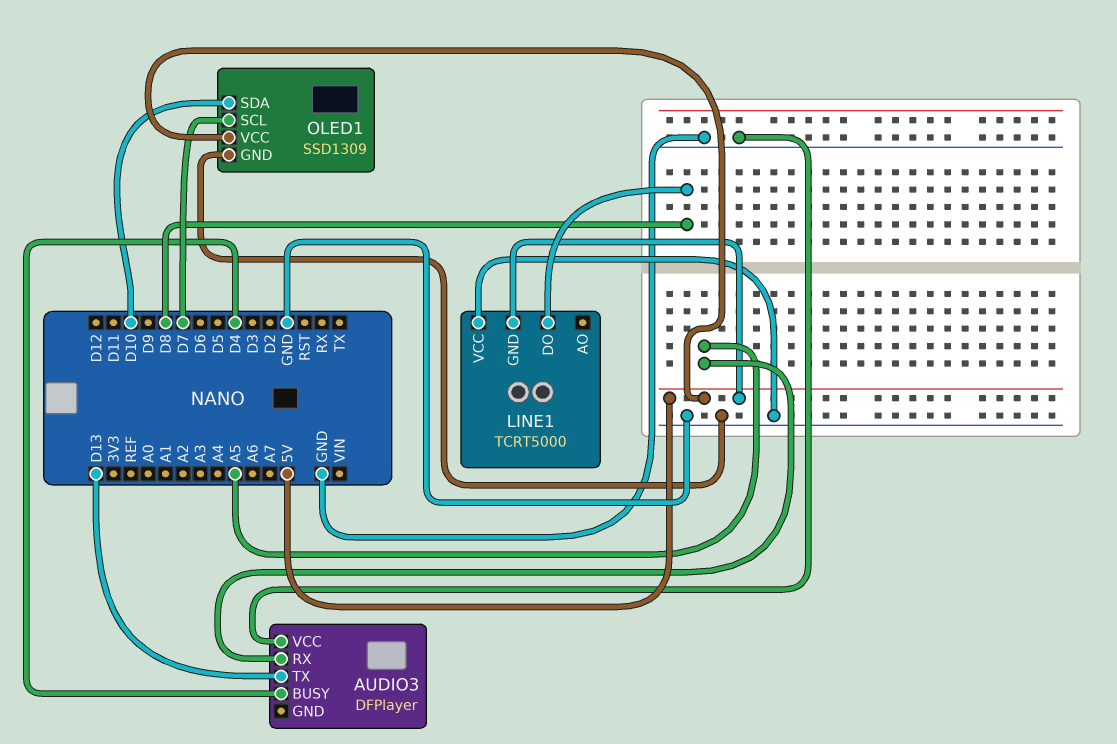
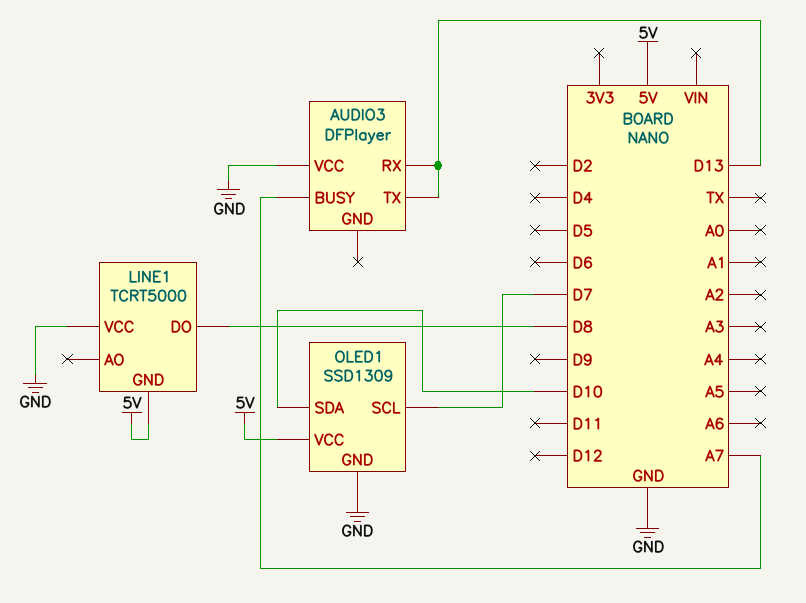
AUDIO3 pin BUSY: D4 -> A7
AUDIO3 pin RX: A5 -> D13

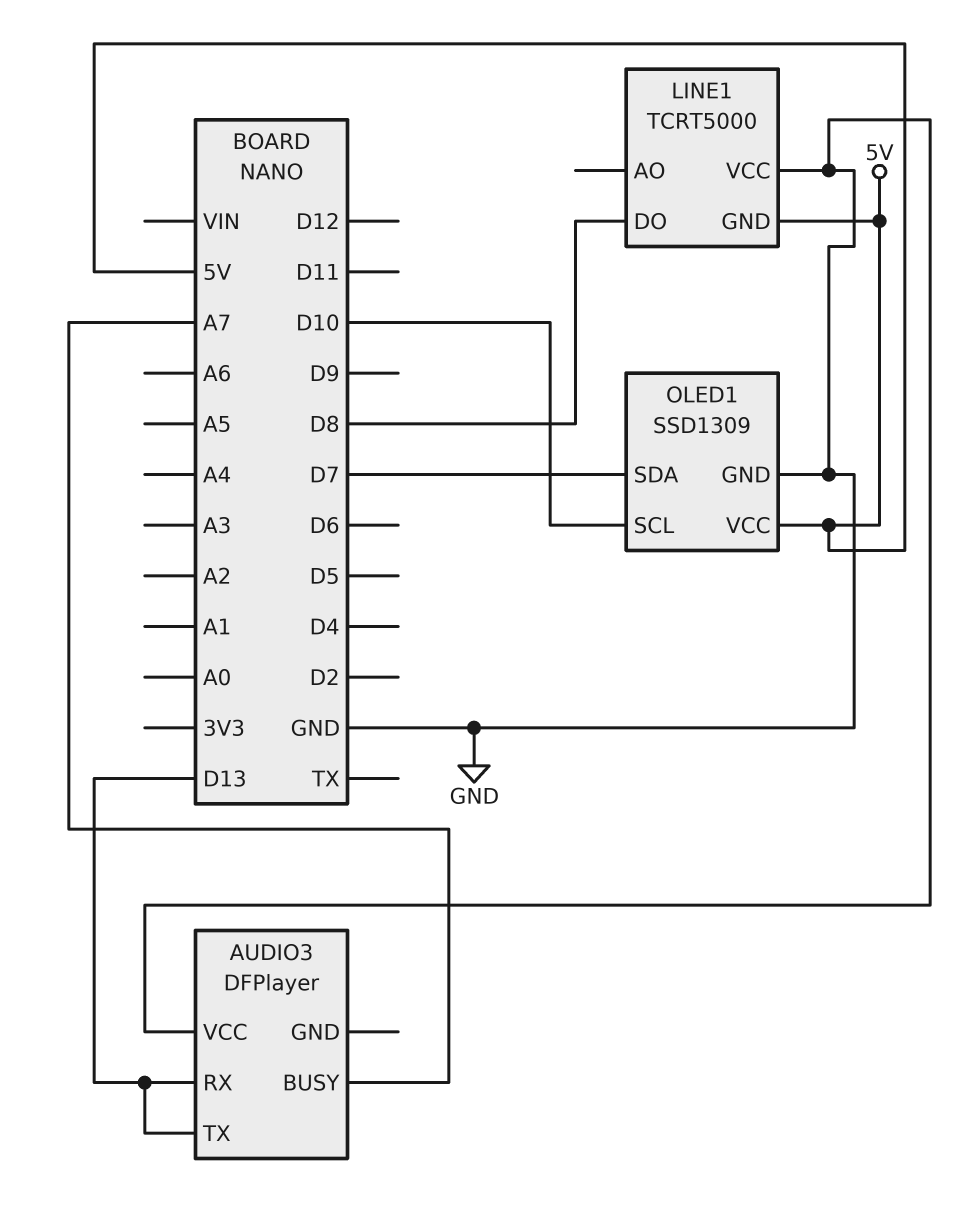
OLED1 pin SCL: D7 -> D10
OLED1 pin SDA: D10 -> D7

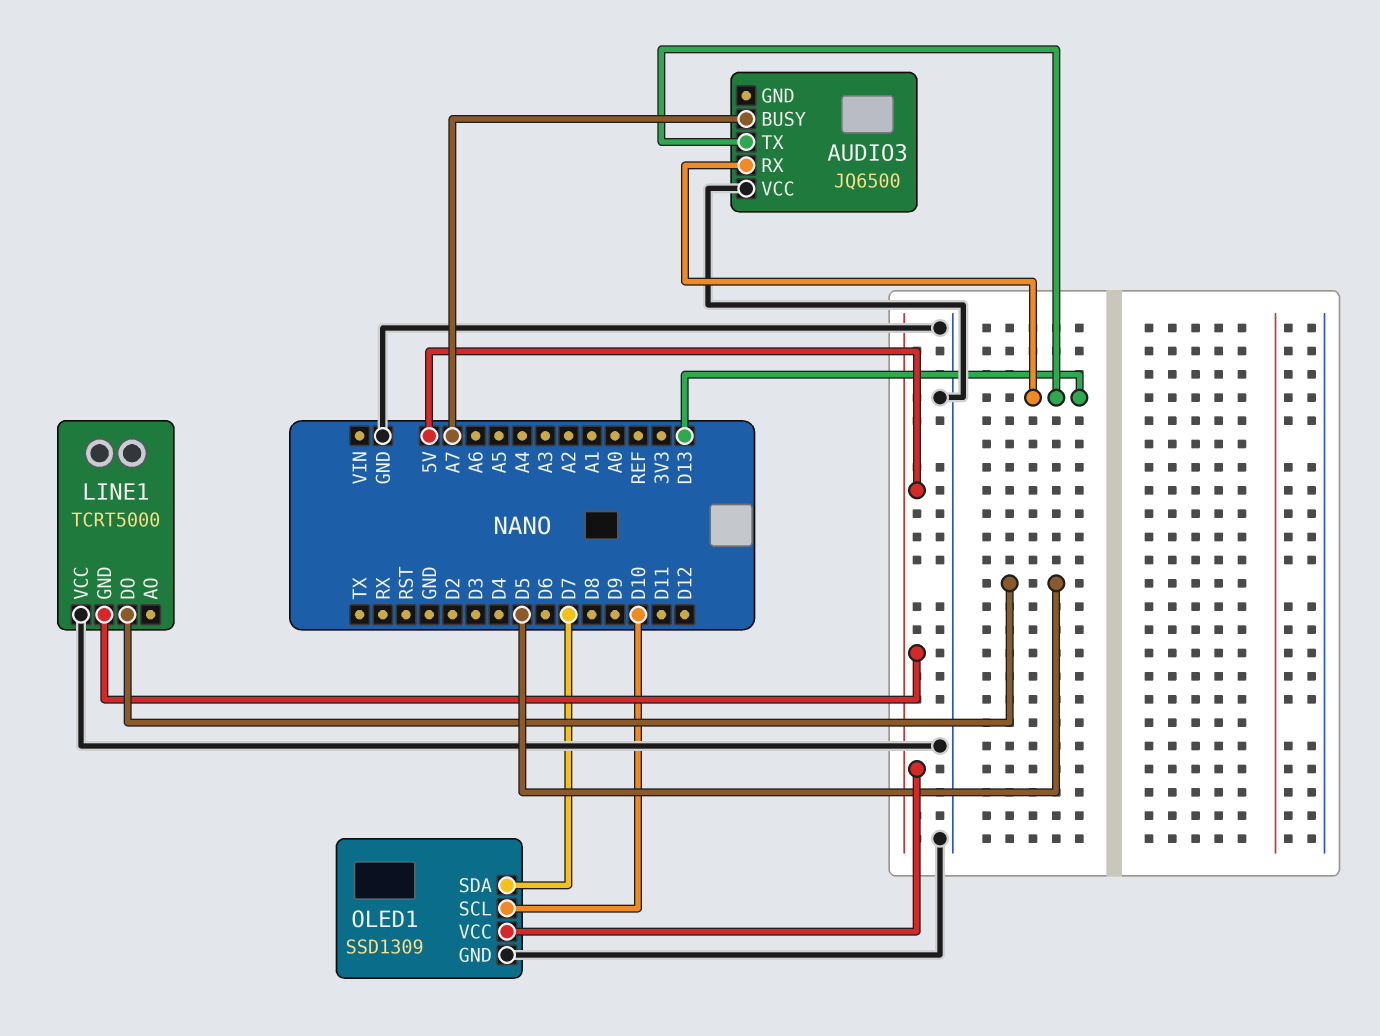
AUDIO3: DFPlayer -> JQ6500
LINE1 pin DO: D8 -> D5

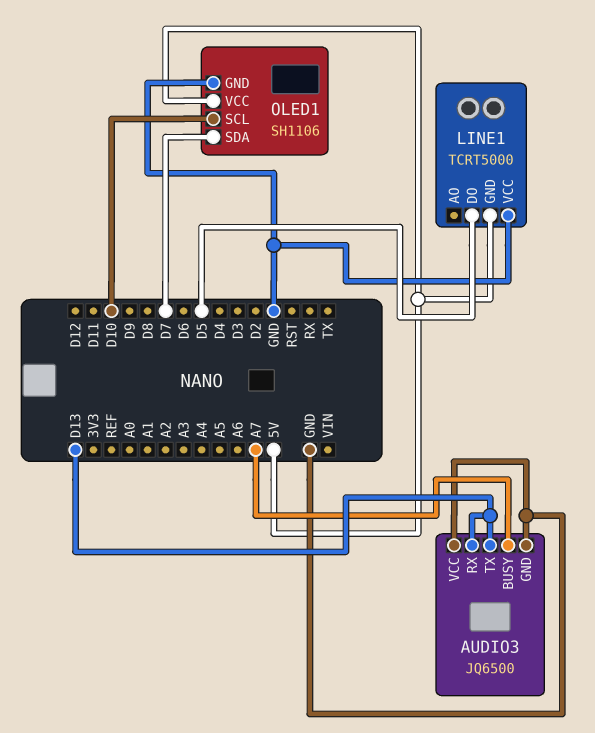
AUDIO3 pin GND: none -> GND
OLED1: SSD1309 -> SH1106

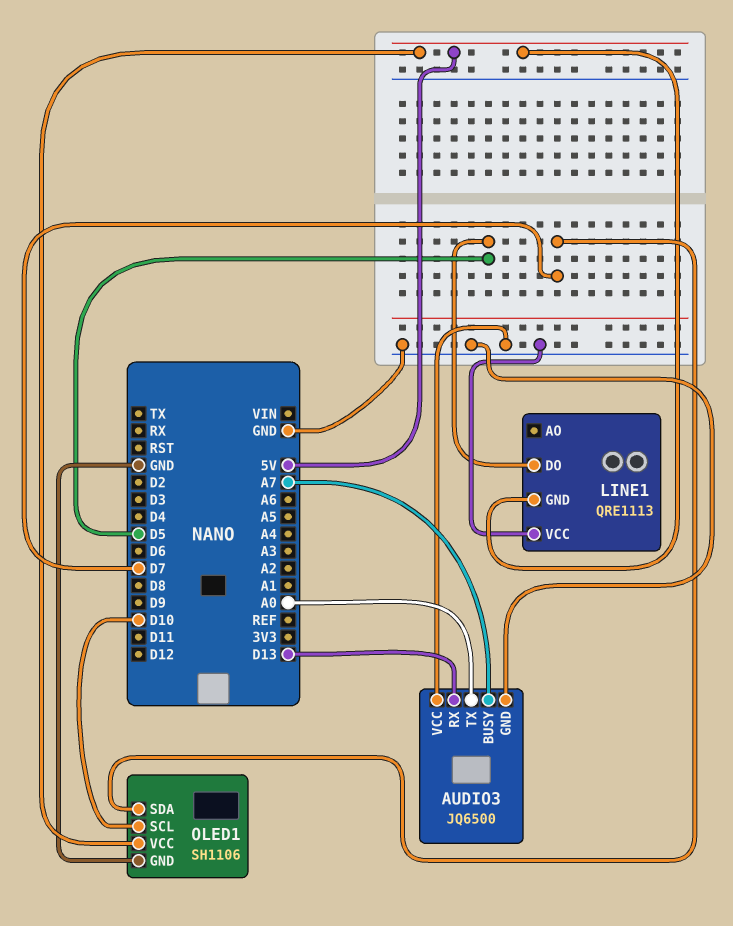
AUDIO3 pin TX: D13 -> A0
LINE1: TCRT5000 -> QRE1113

